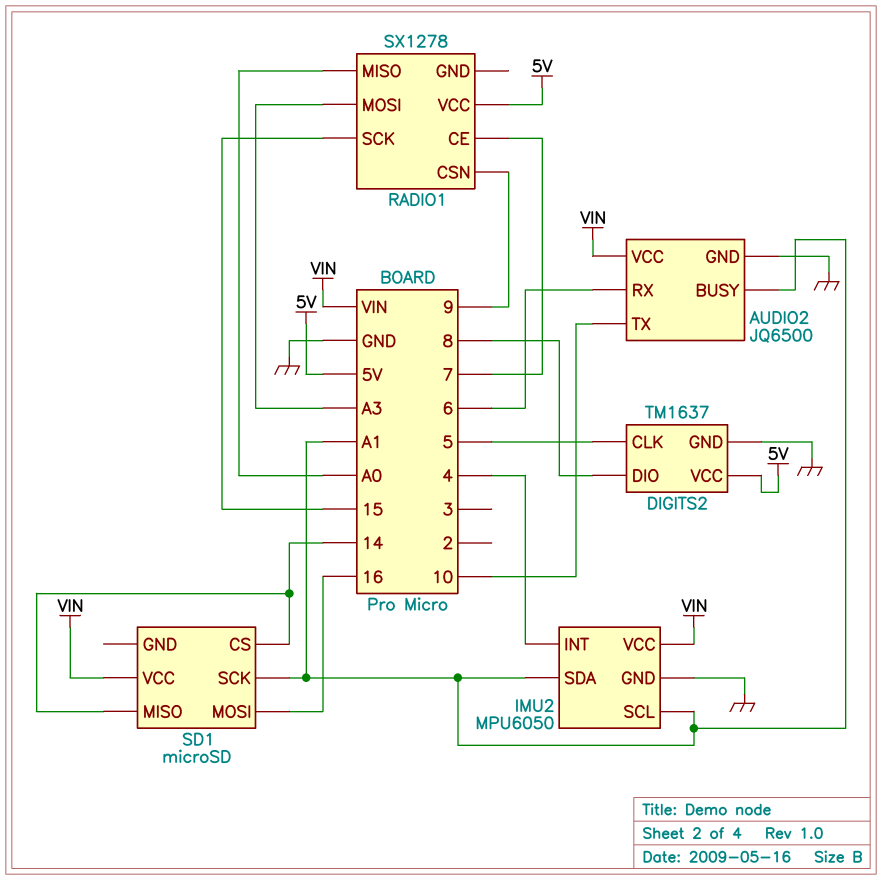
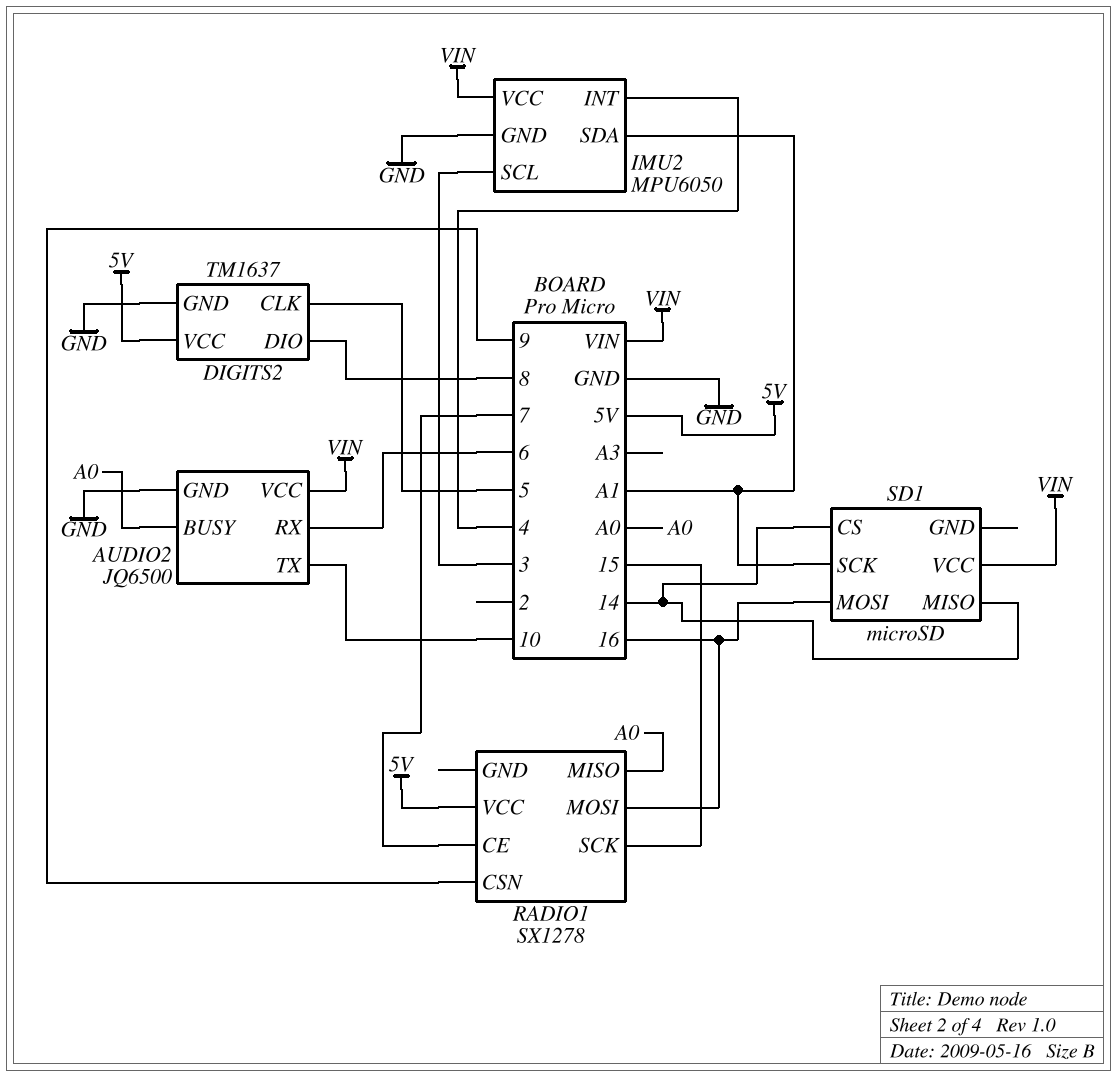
AUDIO2 pin BUSY: A1 -> A0
IMU2 pin SCL: A1 -> 3
RADIO1 pin MOSI: A3 -> 16

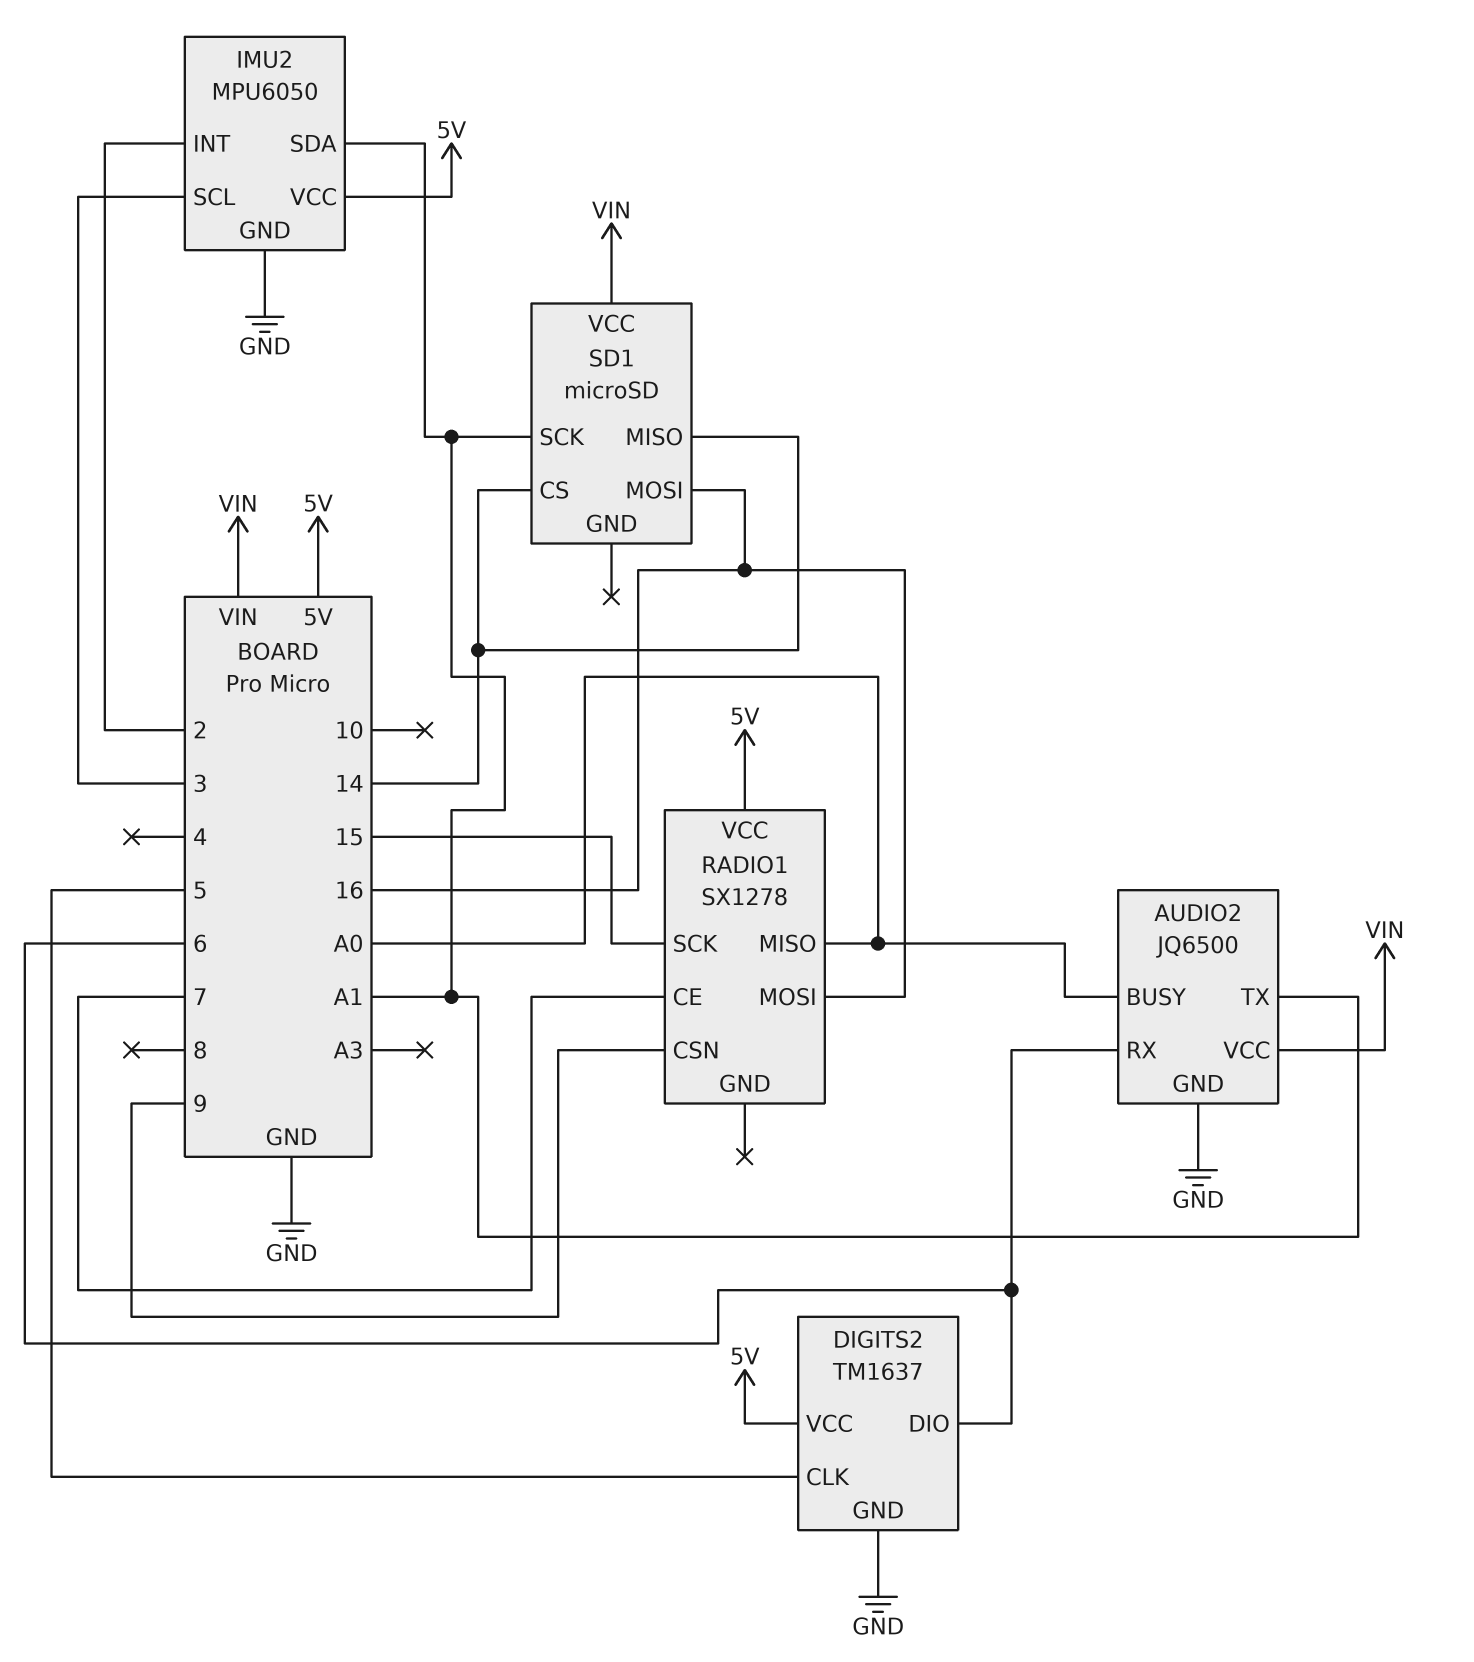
AUDIO2 pin TX: 10 -> A1
DIGITS2 pin DIO: 8 -> 6
IMU2 pin INT: 4 -> 2
IMU2 pin VCC: VIN -> 5V

